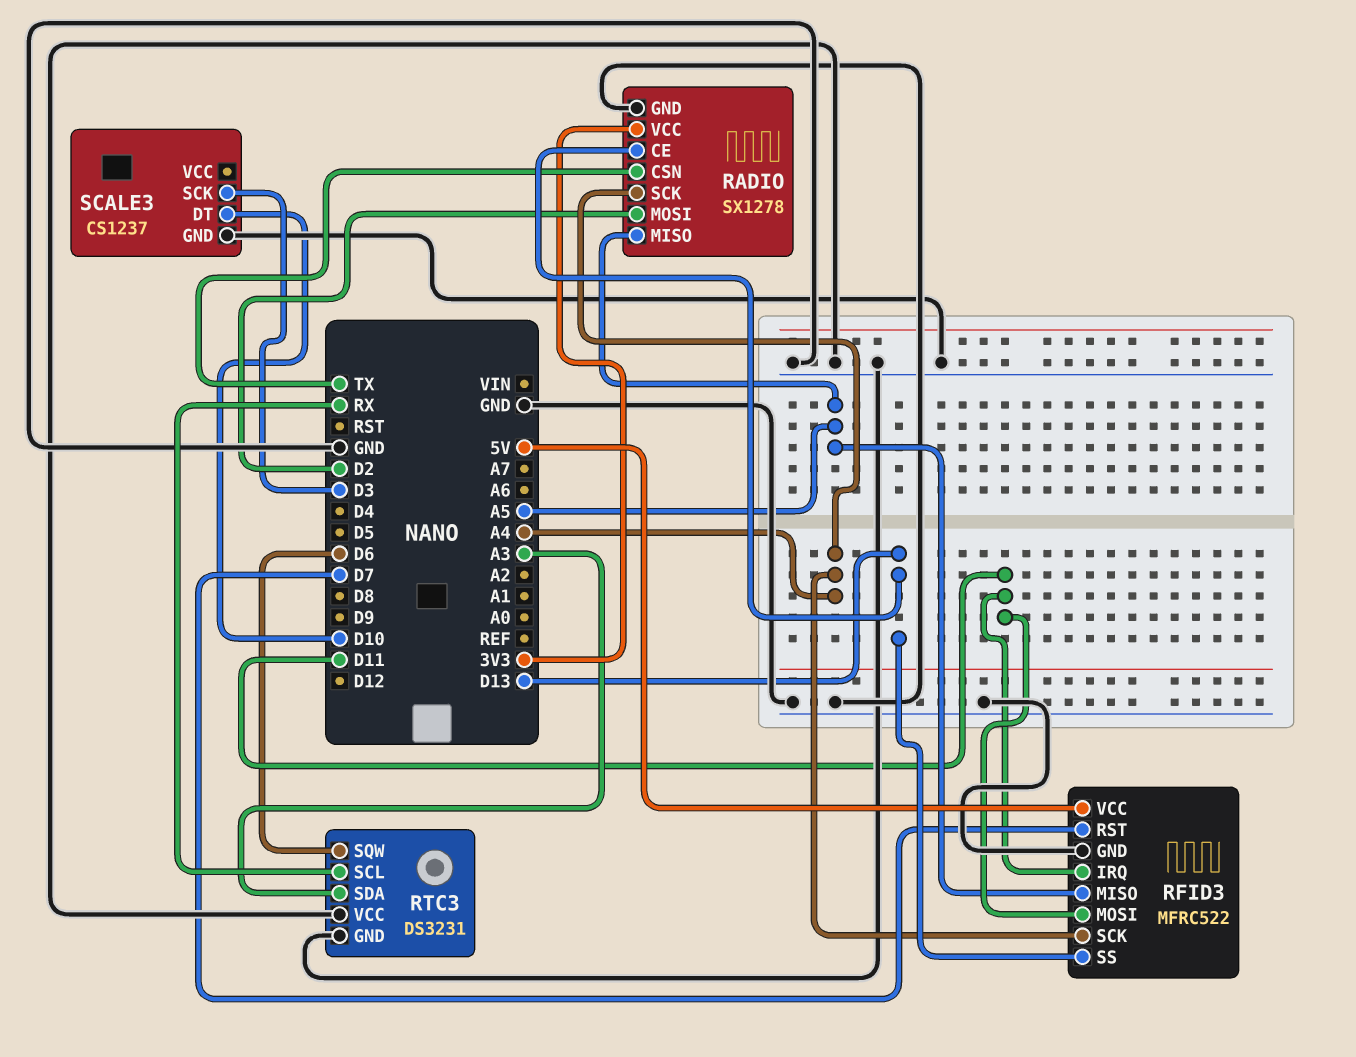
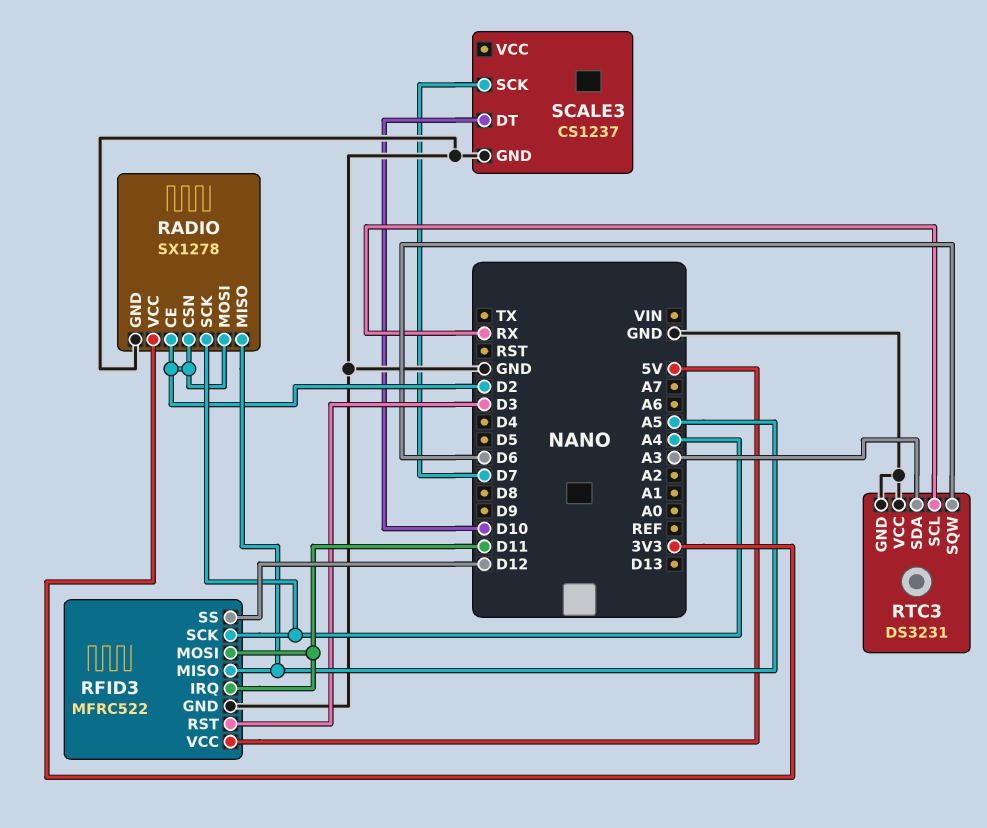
RADIO pin CE: D13 -> D2
RADIO pin CSN: TX -> D2
RFID3 pin RST: D7 -> D3
RFID3 pin SS: D13 -> D12
SCALE3 pin SCK: D3 -> D7

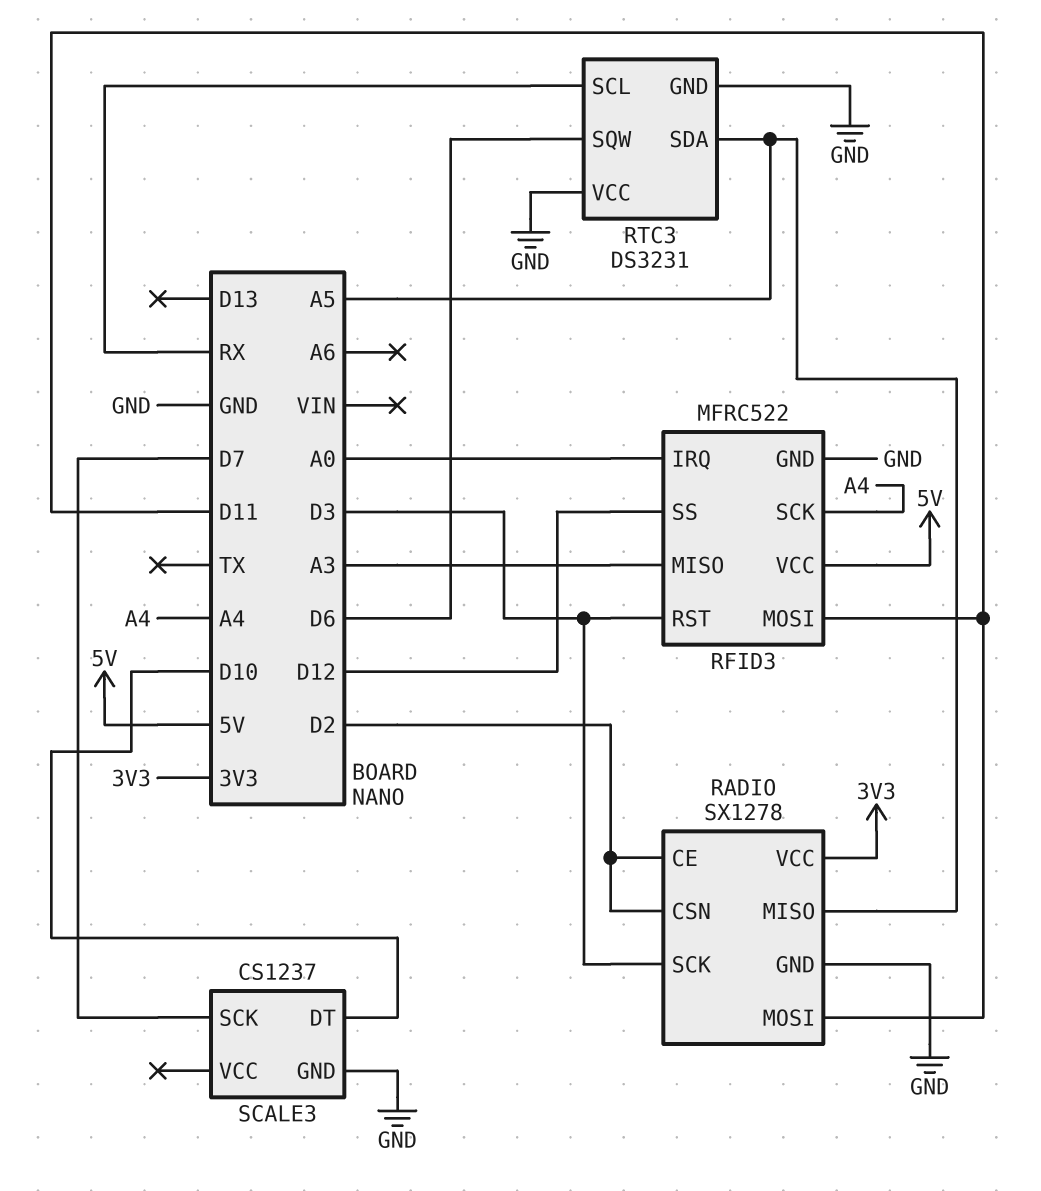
RADIO pin MOSI: D2 -> D11
RADIO pin SCK: A4 -> D3
RFID3 pin IRQ: D11 -> A0
RFID3 pin MISO: A5 -> A3
RTC3 pin SDA: A3 -> A5

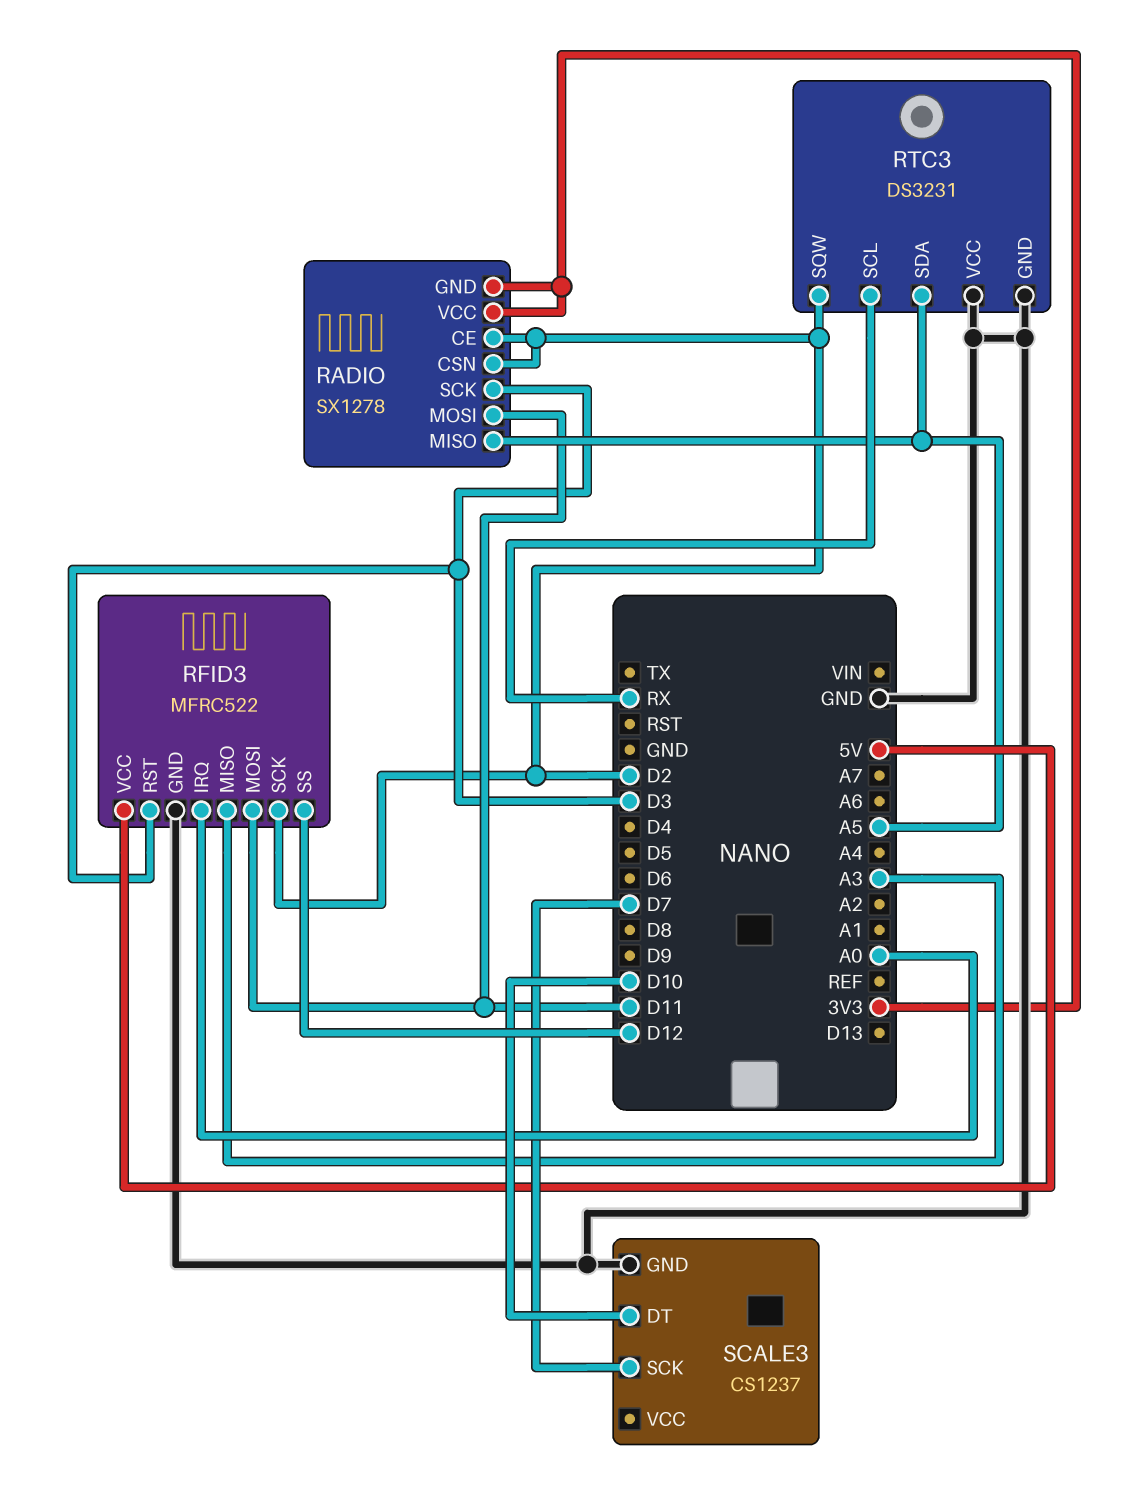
RADIO pin GND: GND -> 3V3
RFID3 pin SCK: A4 -> D2
RTC3 pin SQW: D6 -> D2

